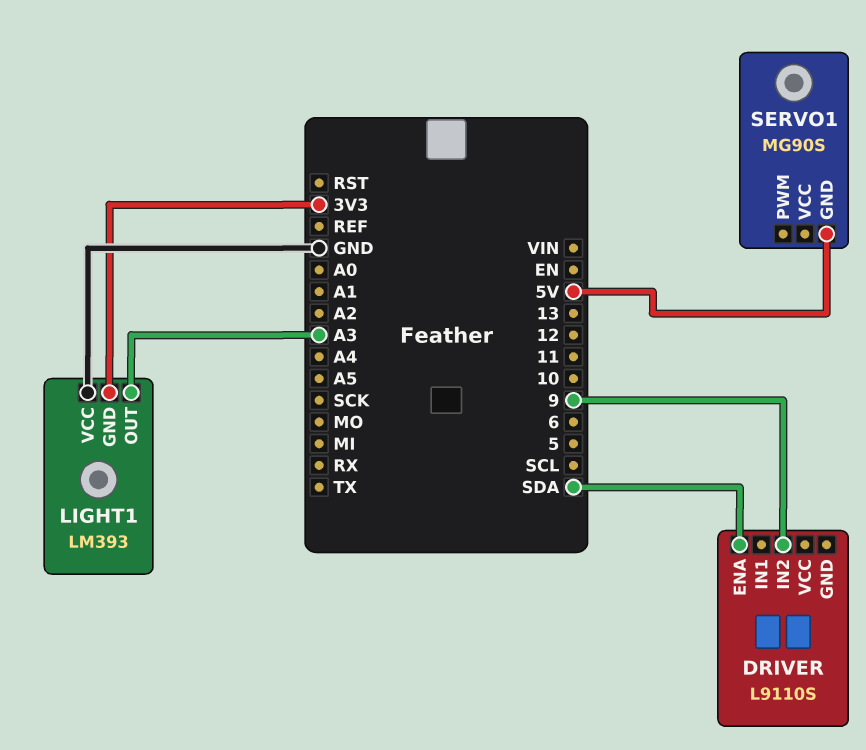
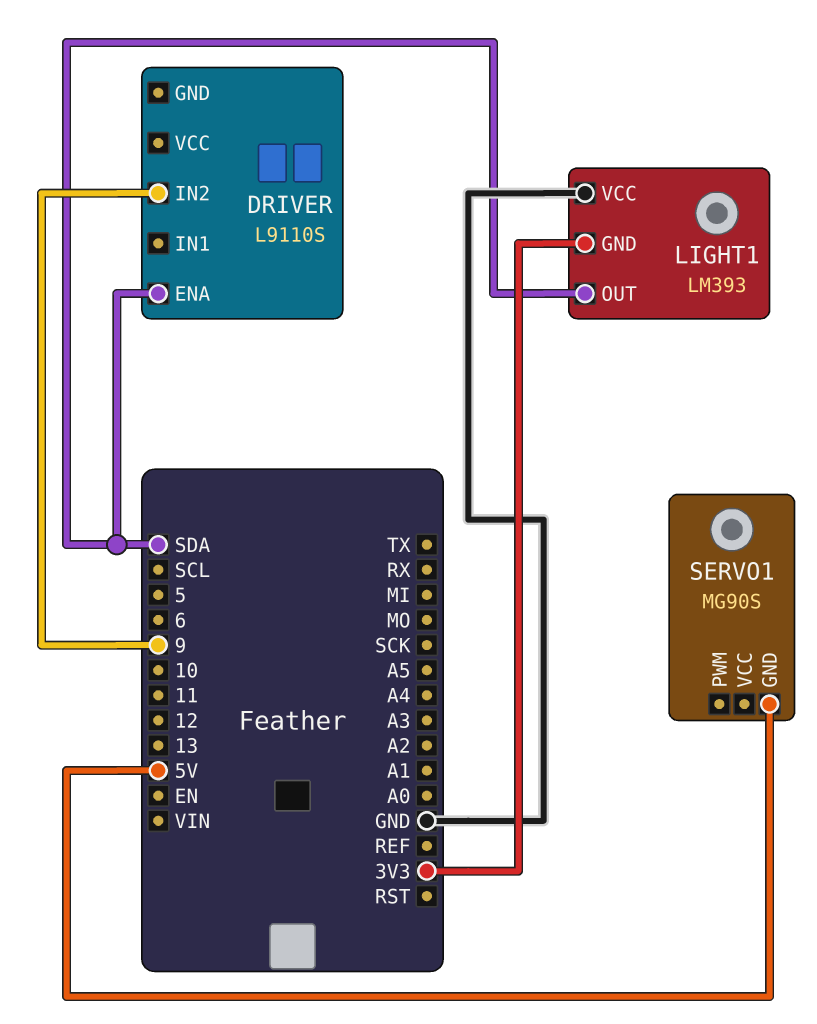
LIGHT1 pin OUT: A3 -> SDA

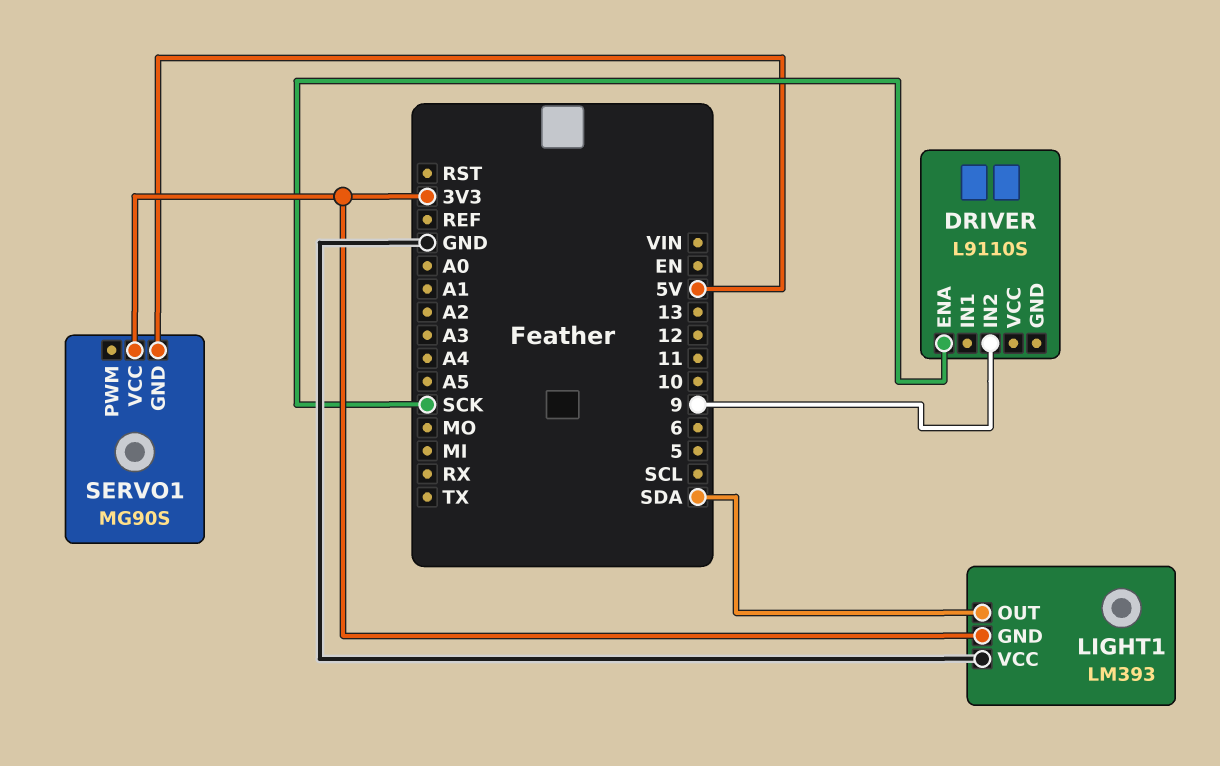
DRIVER pin ENA: SDA -> SCK
SERVO1 pin VCC: none -> 3V3

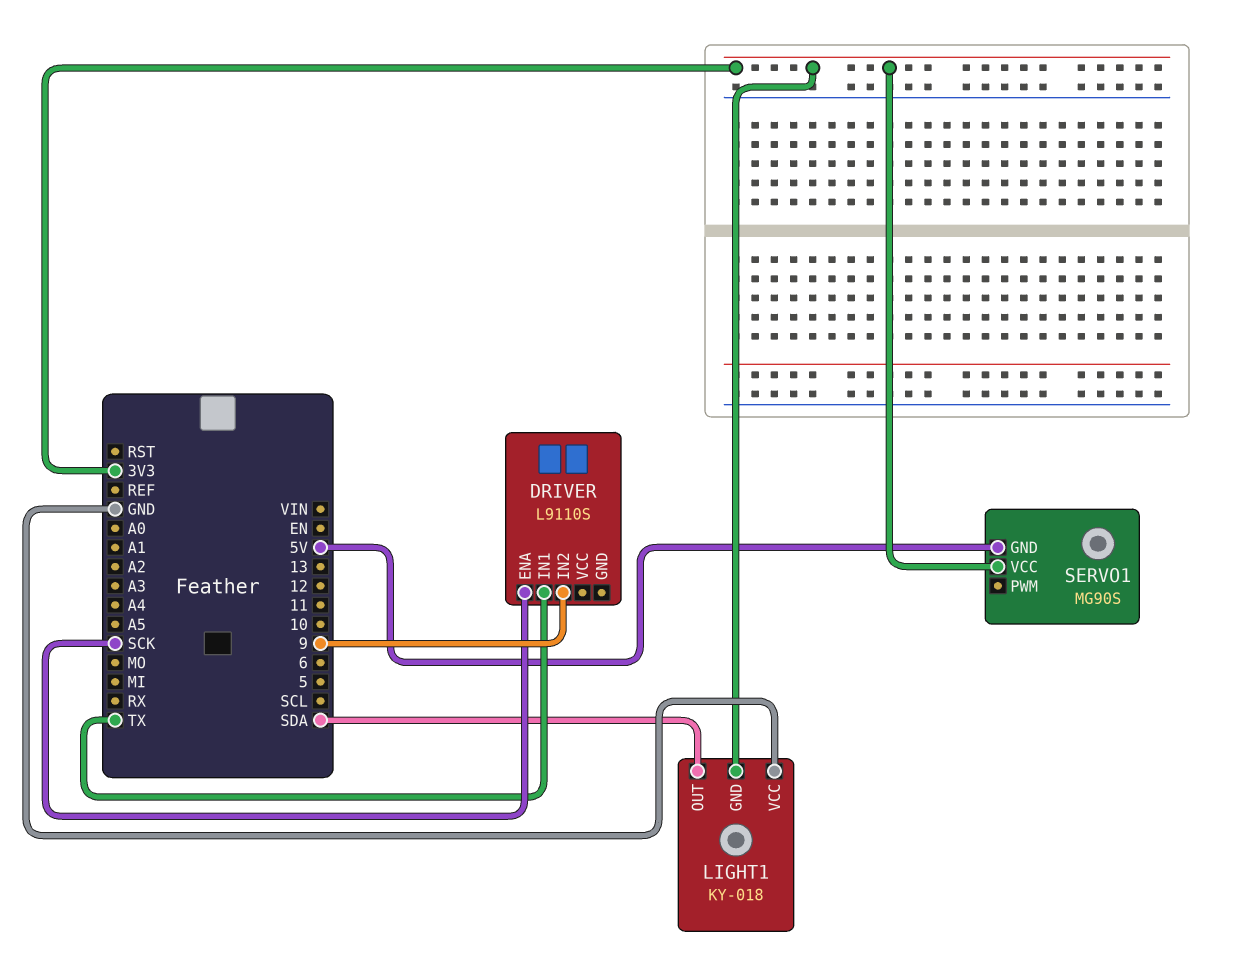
DRIVER pin IN1: none -> TX
LIGHT1: LM393 -> KY-018

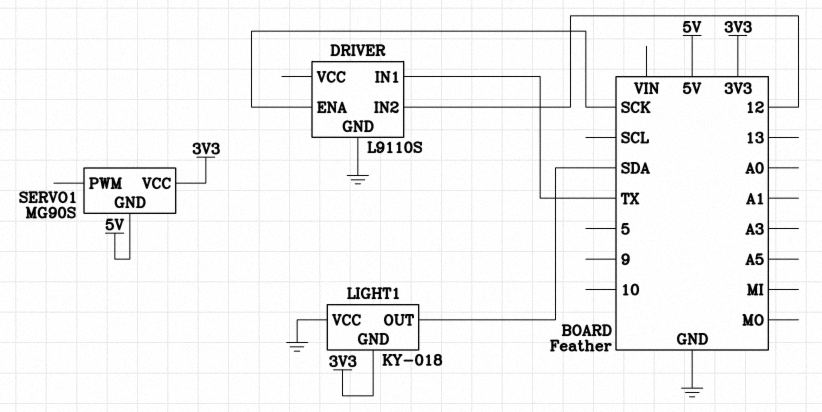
DRIVER pin GND: none -> GND
DRIVER pin IN2: 9 -> 12

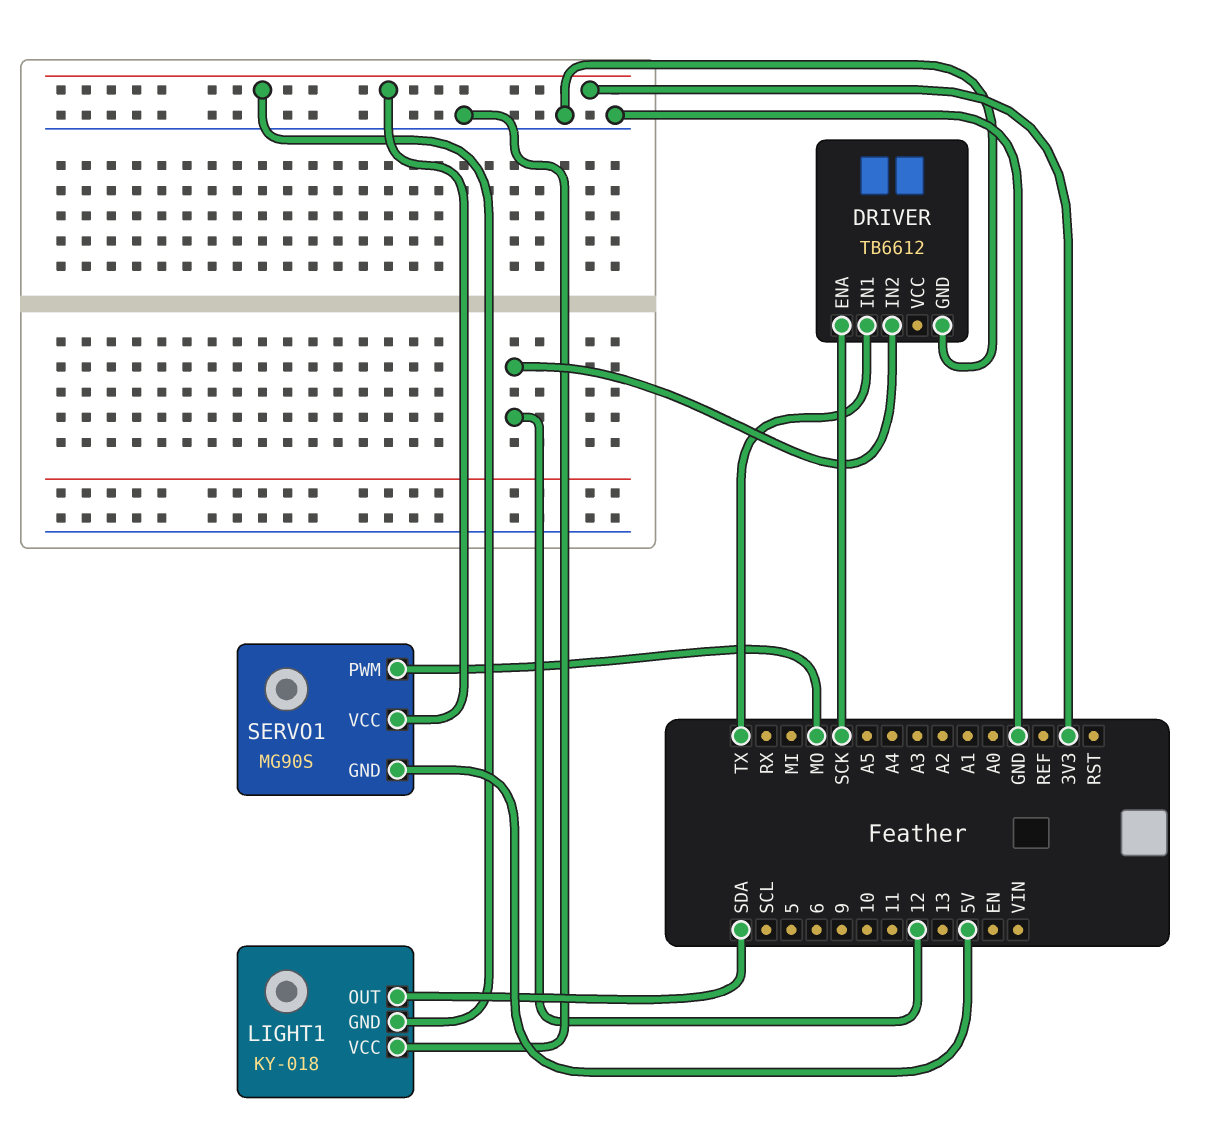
DRIVER: L9110S -> TB6612
SERVO1 pin PWM: none -> MO

